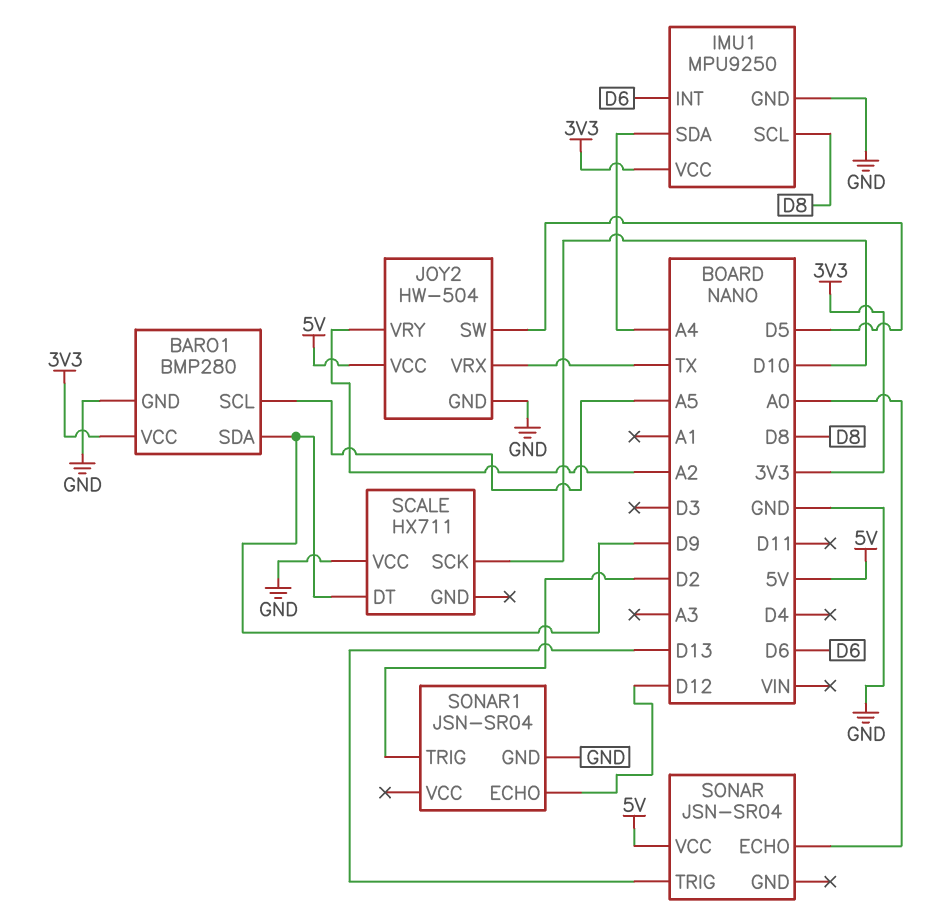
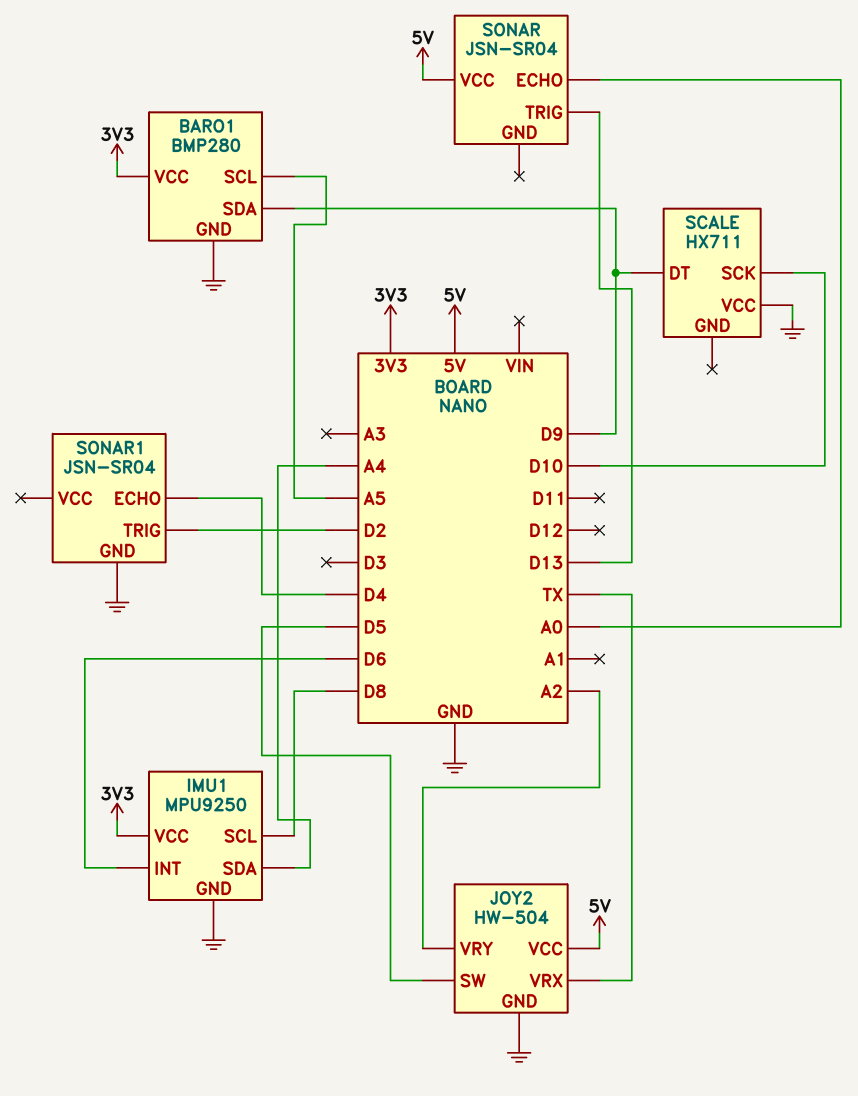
SONAR1 pin ECHO: D12 -> D4

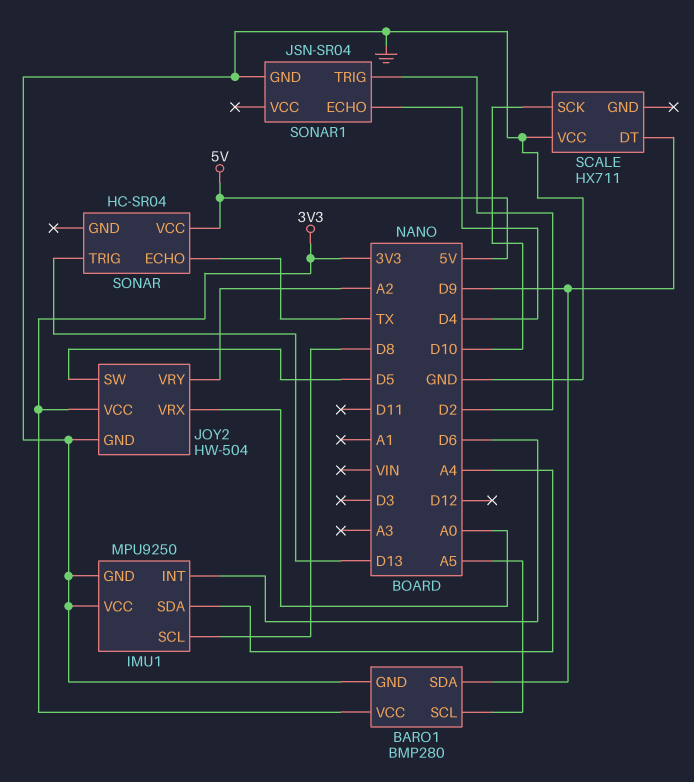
IMU1 pin VCC: 3V3 -> GND
JOY2 pin VCC: 5V -> 3V3
JOY2 pin VRX: TX -> A0
SONAR: JSN-SR04 -> HC-SR04
SONAR pin ECHO: A0 -> TX

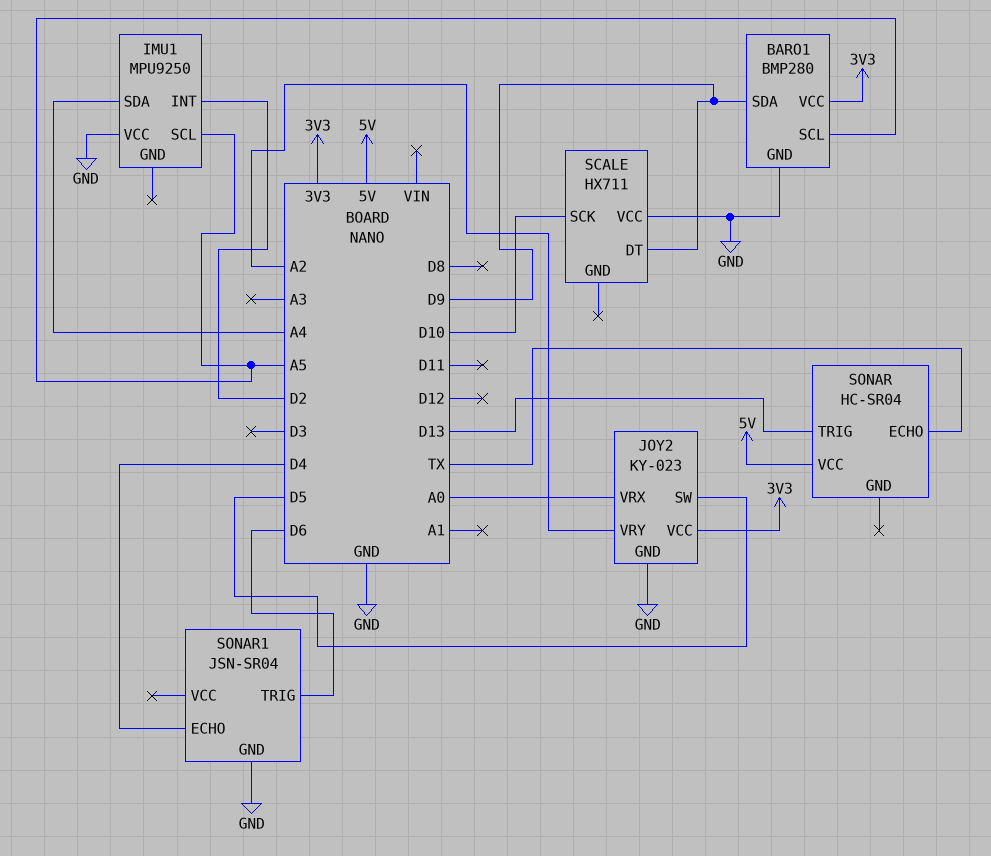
IMU1 pin GND: GND -> none
IMU1 pin INT: D6 -> D2
IMU1 pin SCL: D8 -> A5
JOY2: HW-504 -> KY-023
SONAR1 pin TRIG: D2 -> D6

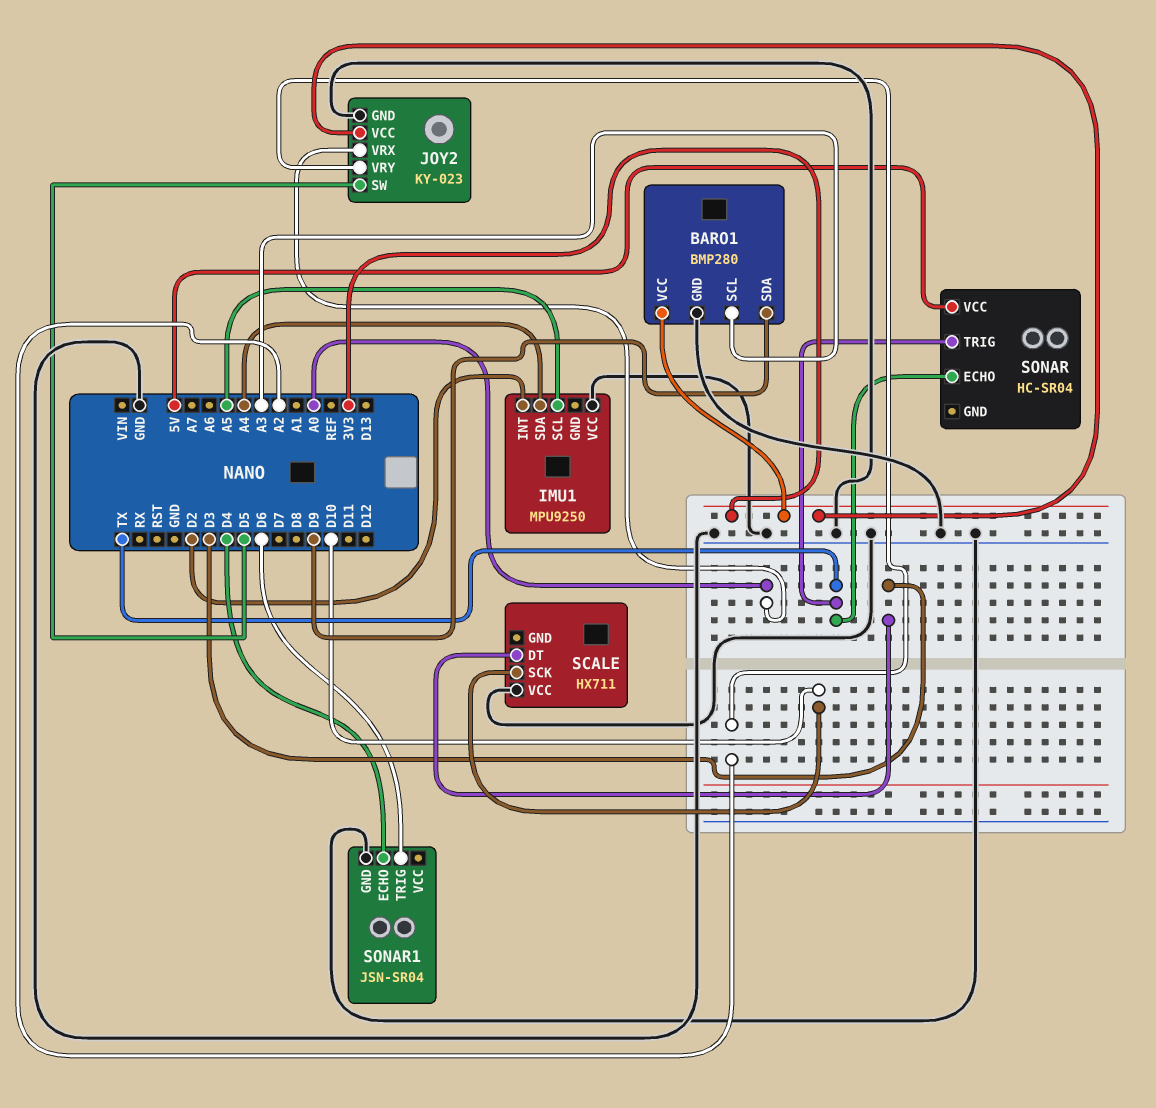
BARO1 pin SCL: A5 -> A3
SCALE pin DT: D9 -> D3
SONAR pin TRIG: D13 -> TX

